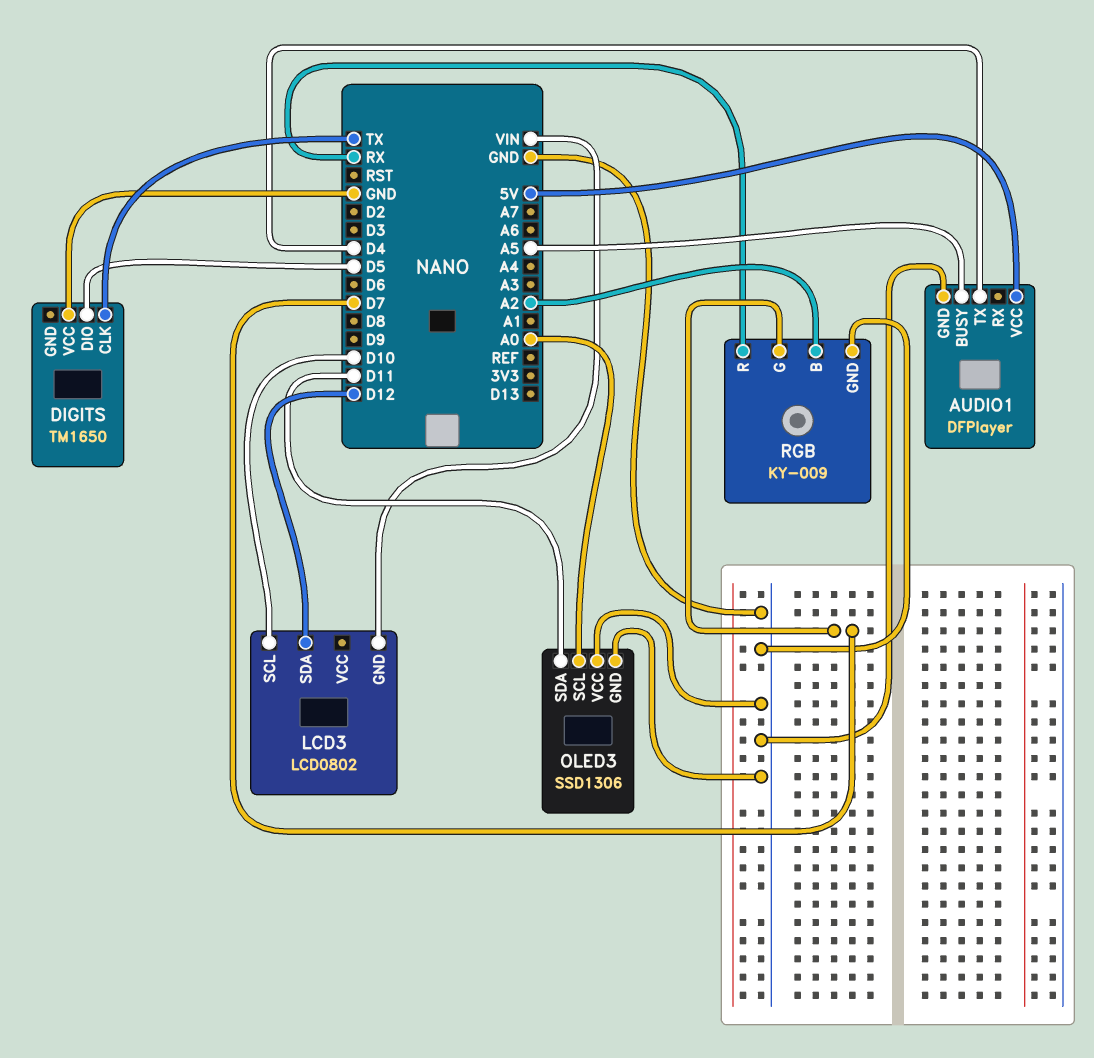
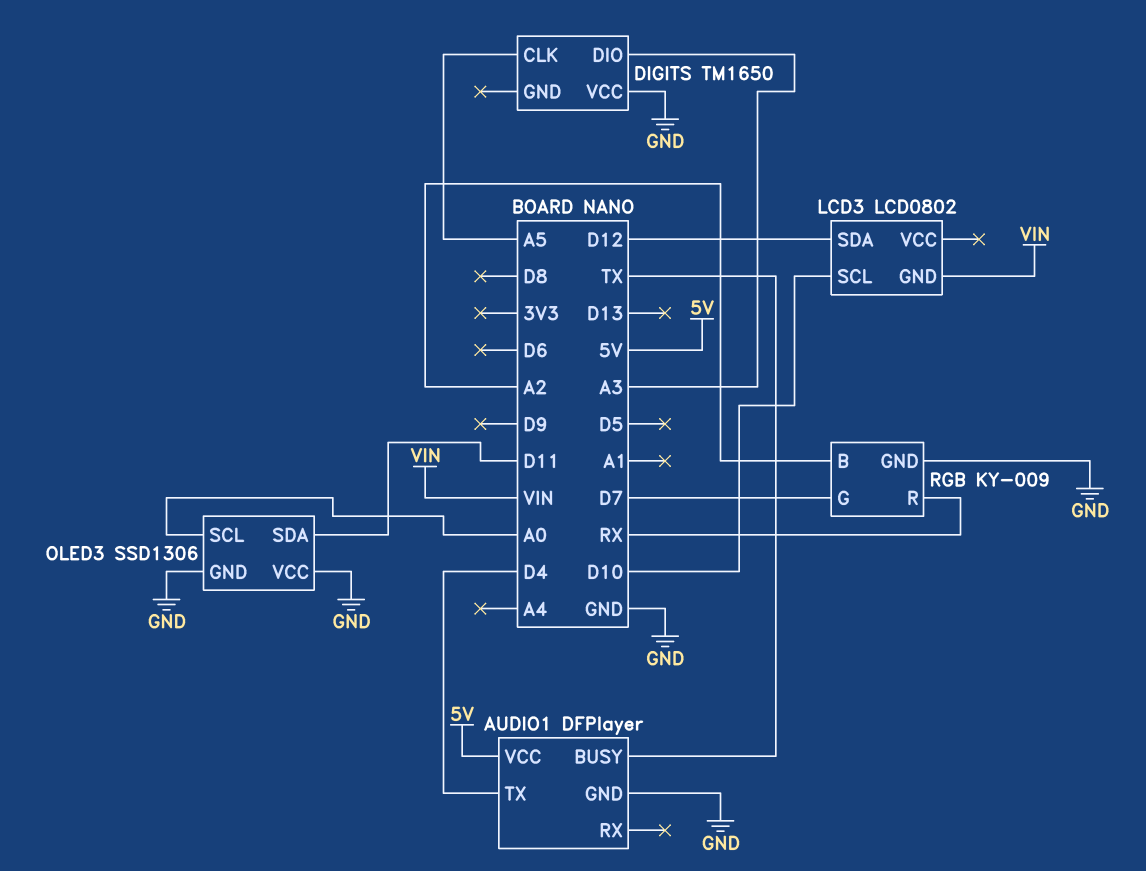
AUDIO1 pin BUSY: A5 -> TX
DIGITS pin CLK: TX -> A5
DIGITS pin DIO: D5 -> A3

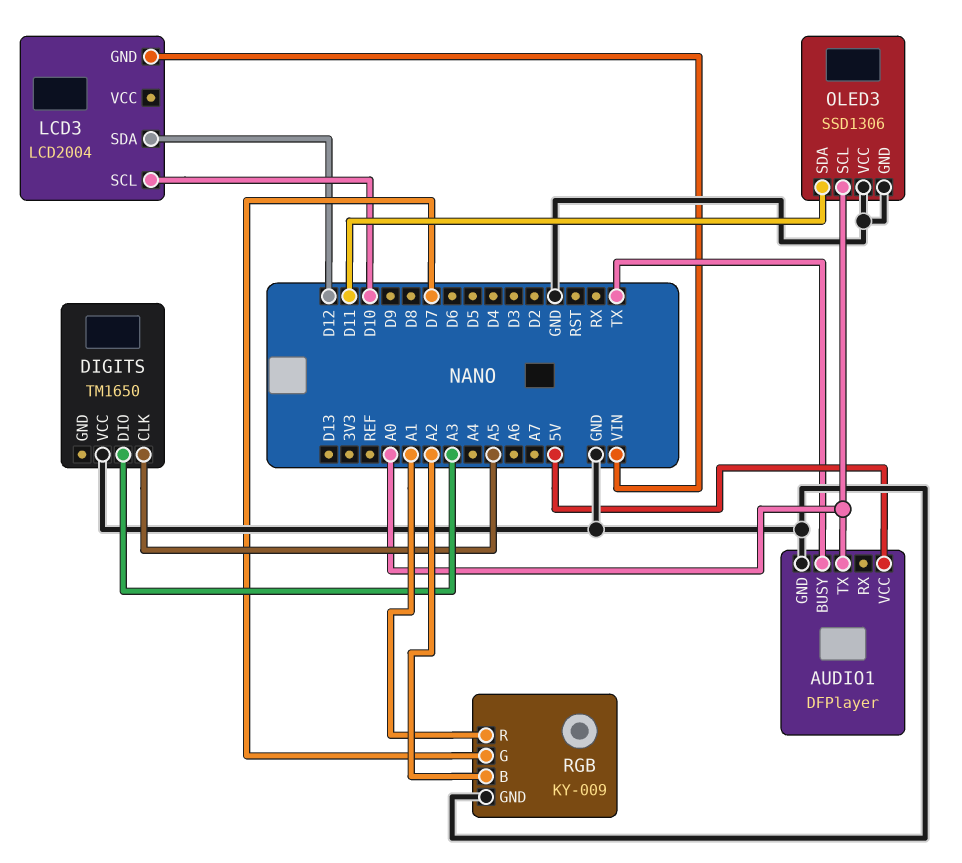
AUDIO1 pin TX: D4 -> A0
LCD3: LCD0802 -> LCD2004
RGB pin R: RX -> A1

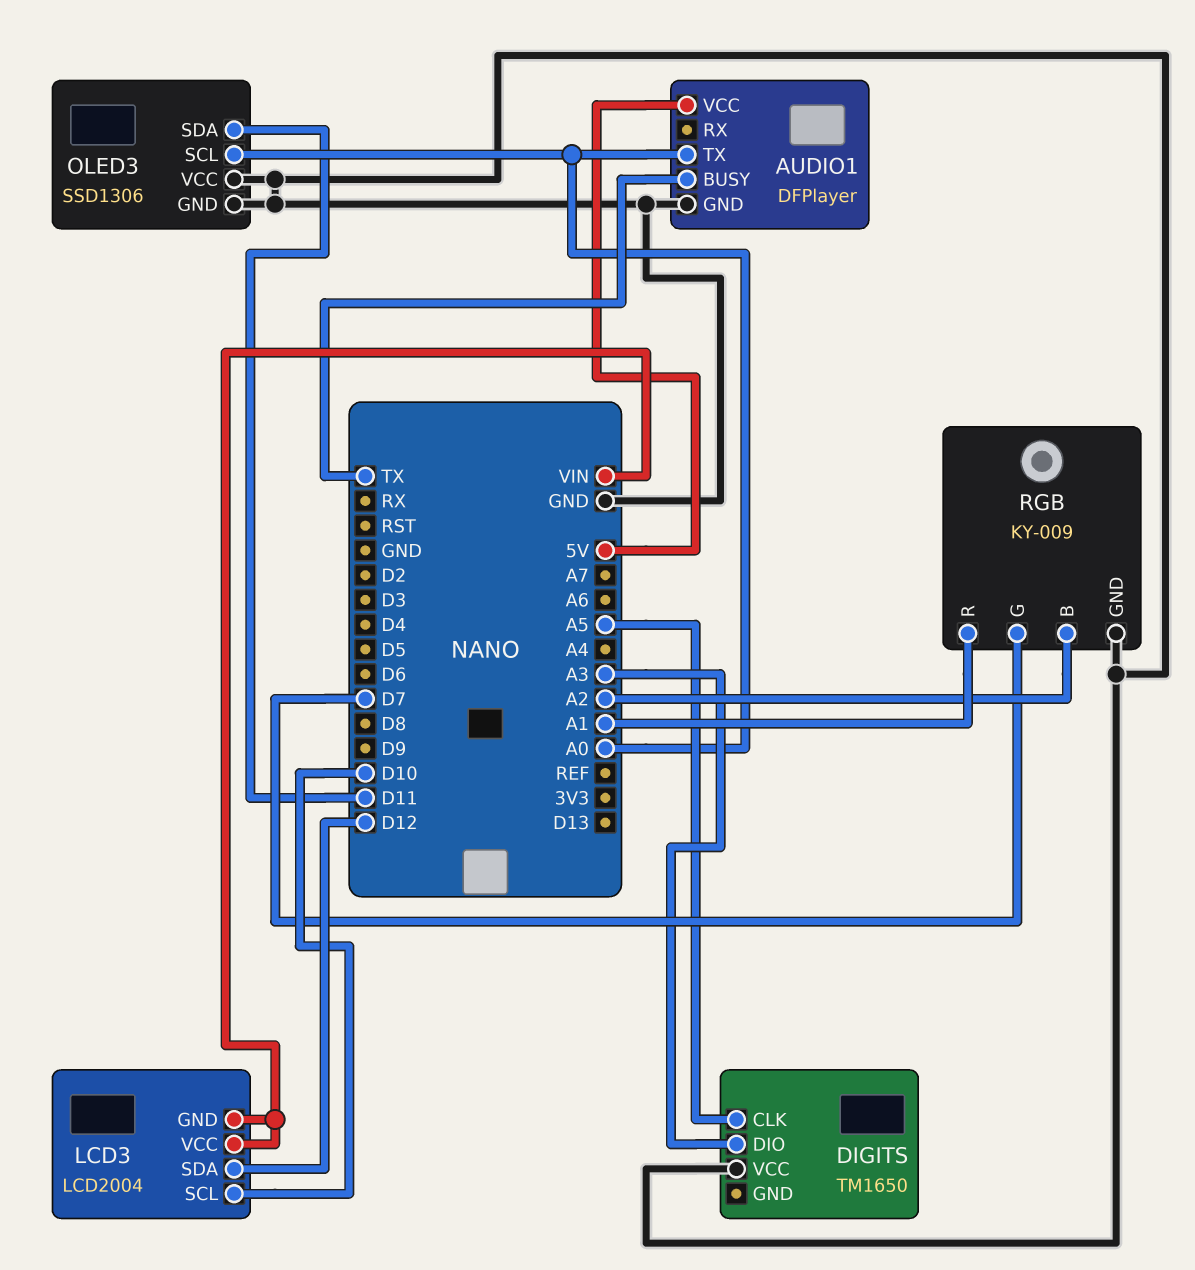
LCD3 pin VCC: none -> VIN

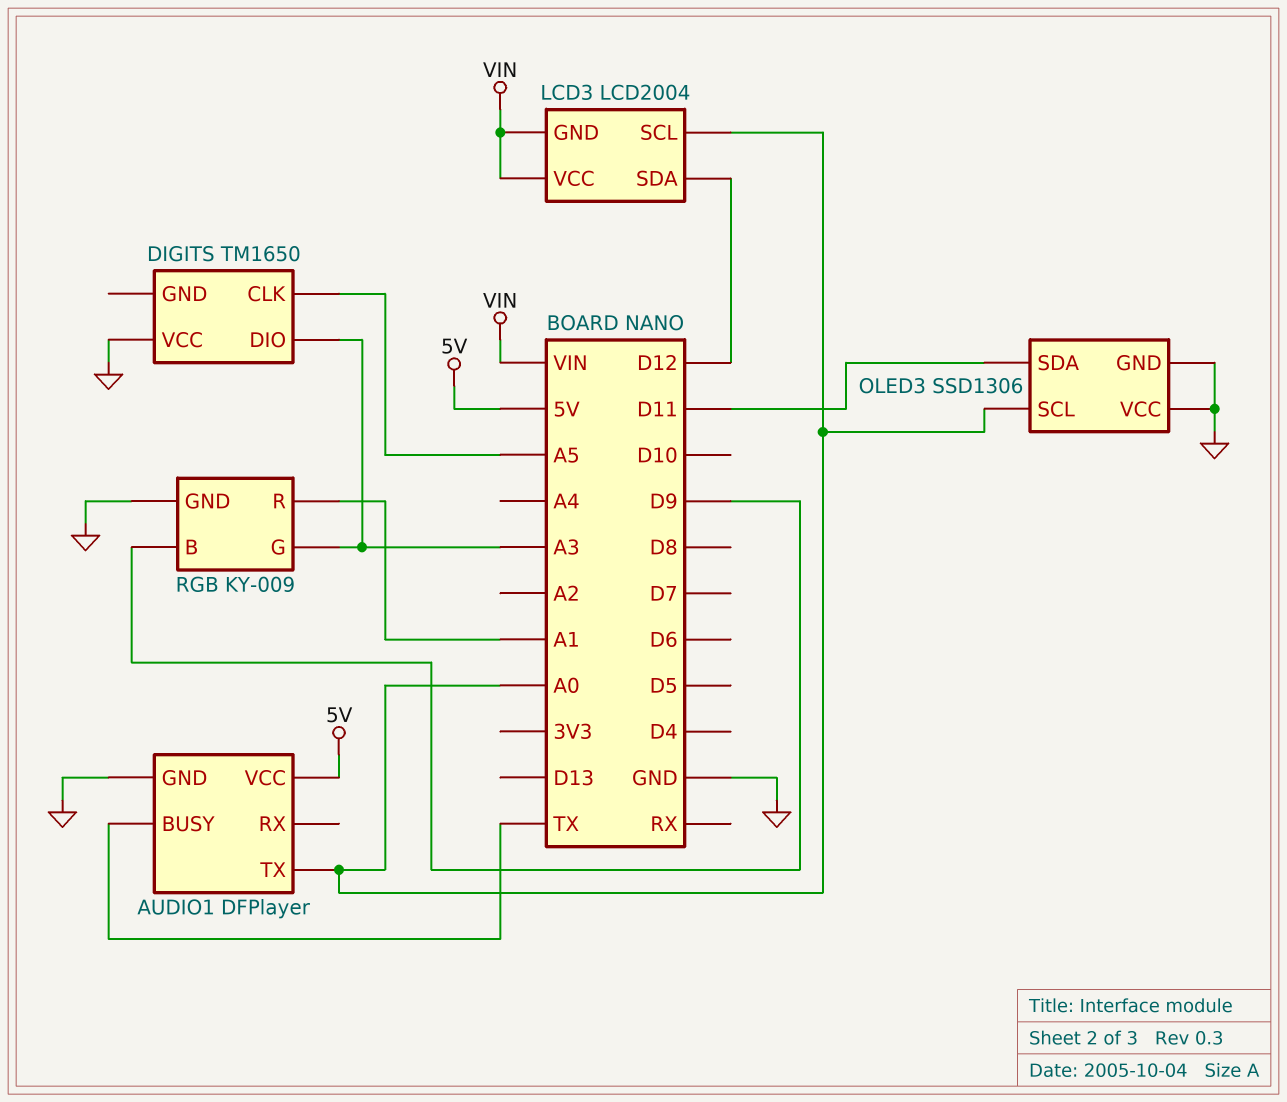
LCD3 pin SCL: D10 -> A0
RGB pin B: A2 -> D9
RGB pin G: D7 -> A3

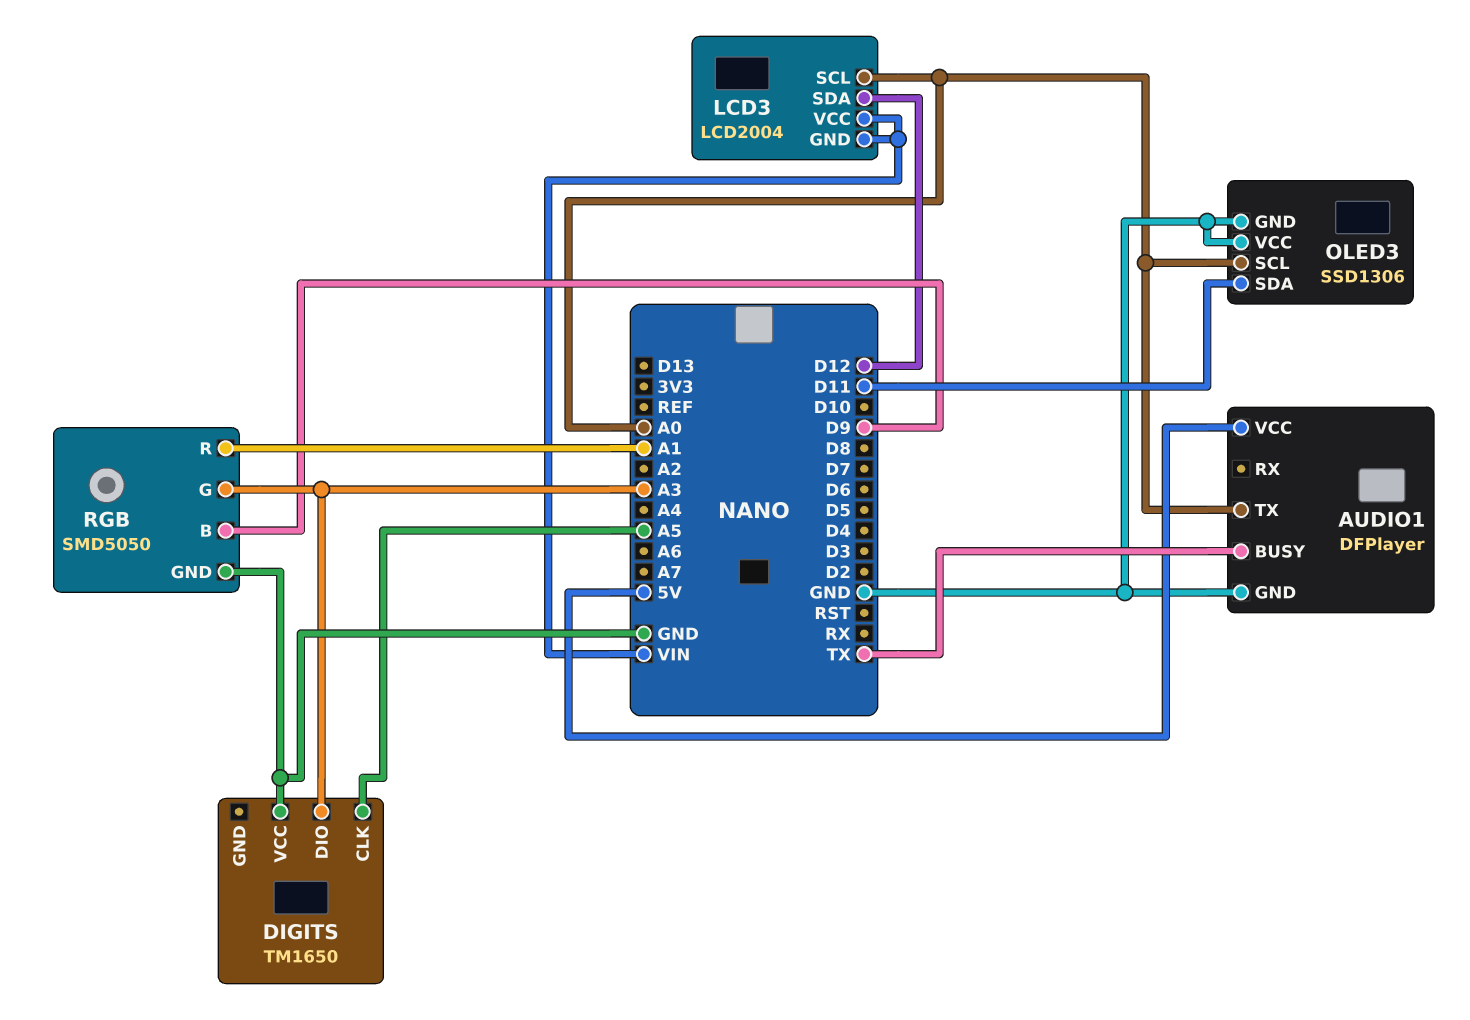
RGB: KY-009 -> SMD5050

